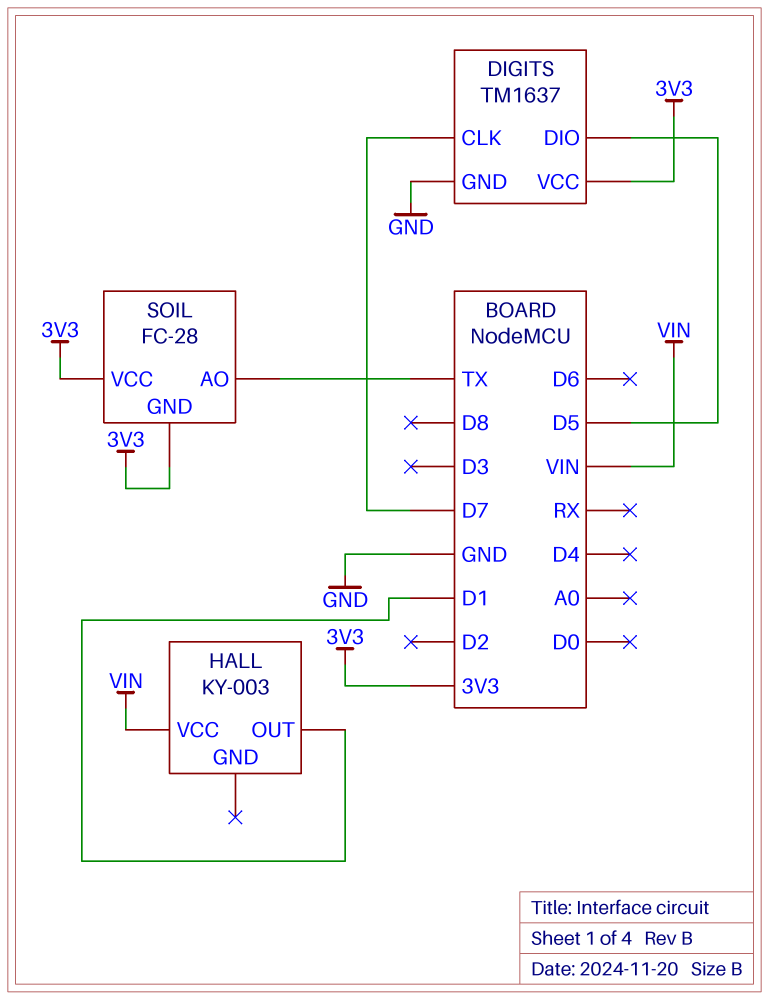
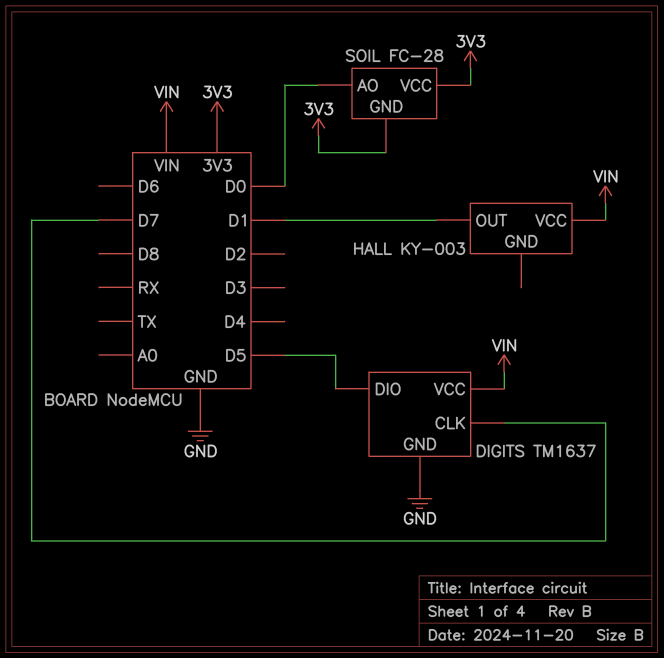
DIGITS pin VCC: 3V3 -> VIN
SOIL pin AO: TX -> D0

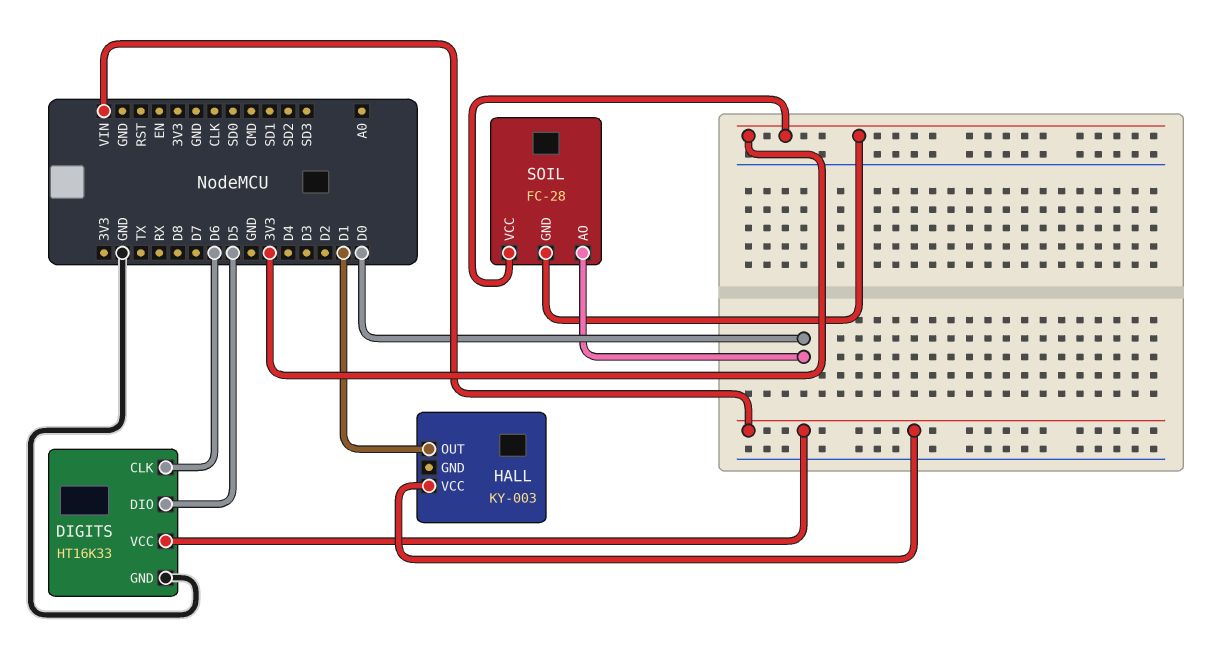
DIGITS: TM1637 -> HT16K33
DIGITS pin CLK: D7 -> D6

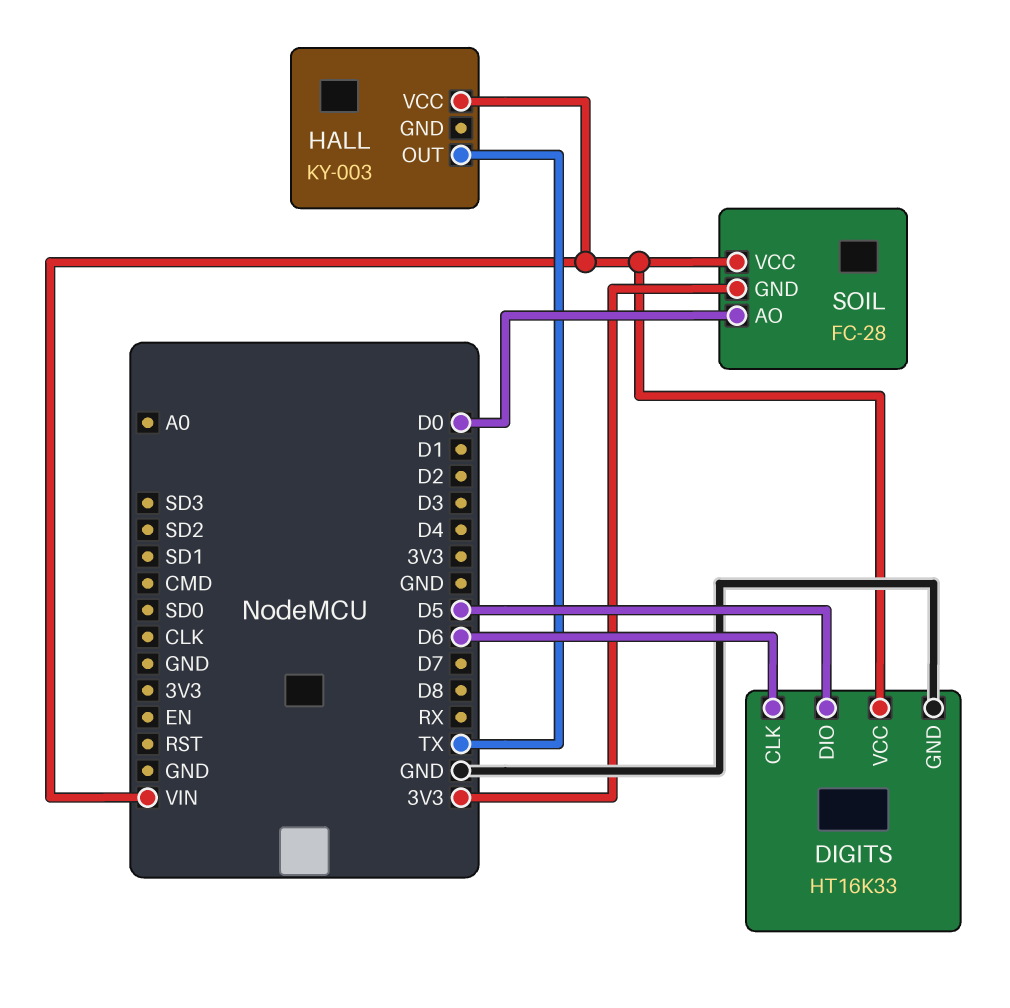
HALL pin OUT: D1 -> TX
SOIL pin VCC: 3V3 -> VIN

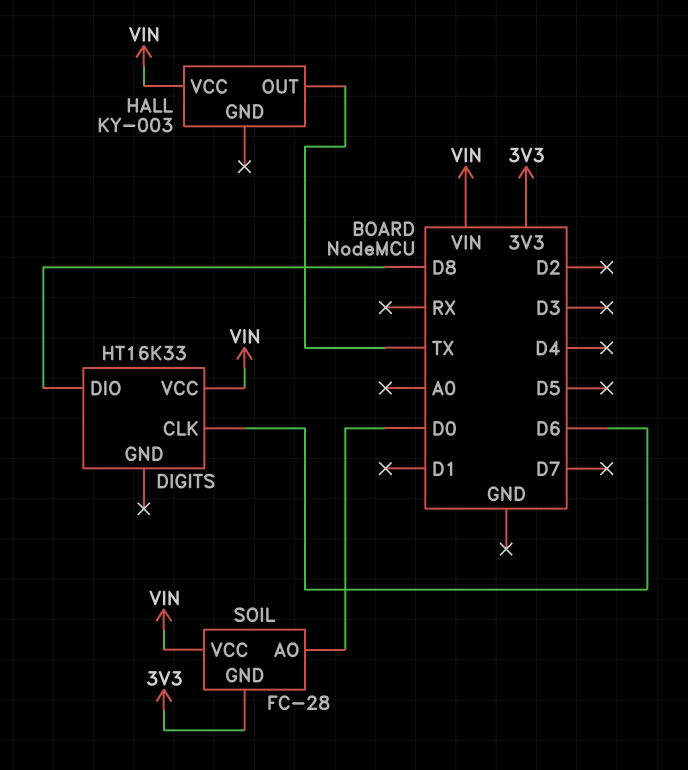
DIGITS pin DIO: D5 -> D8
DIGITS pin GND: GND -> none

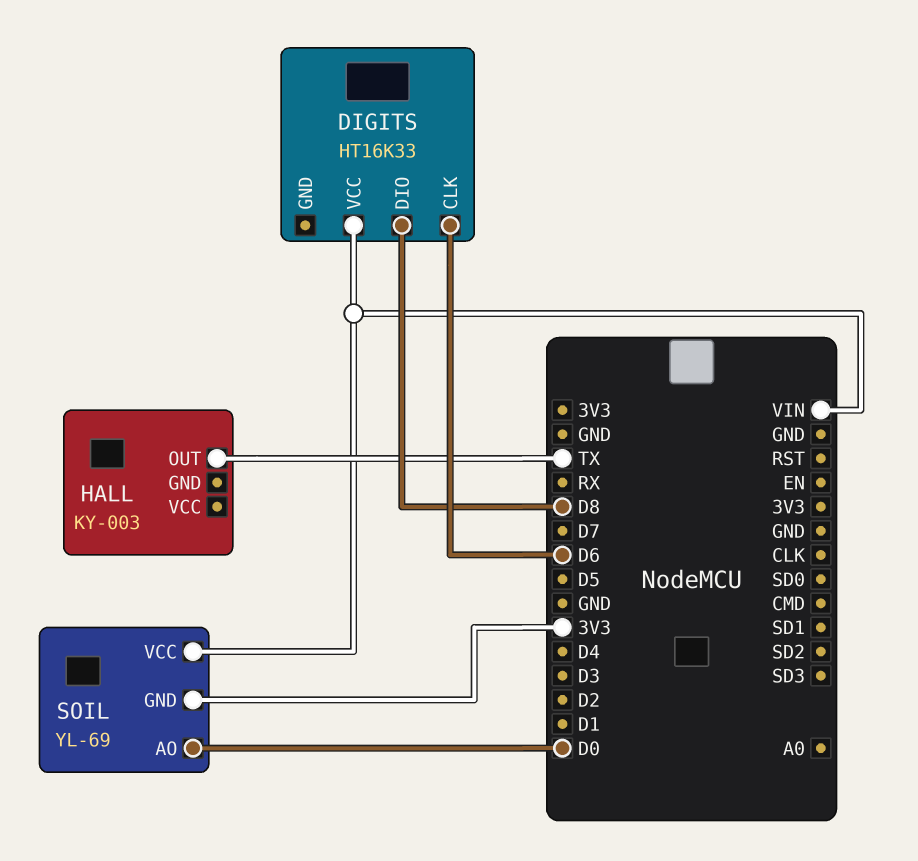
HALL pin VCC: VIN -> none
SOIL: FC-28 -> YL-69

